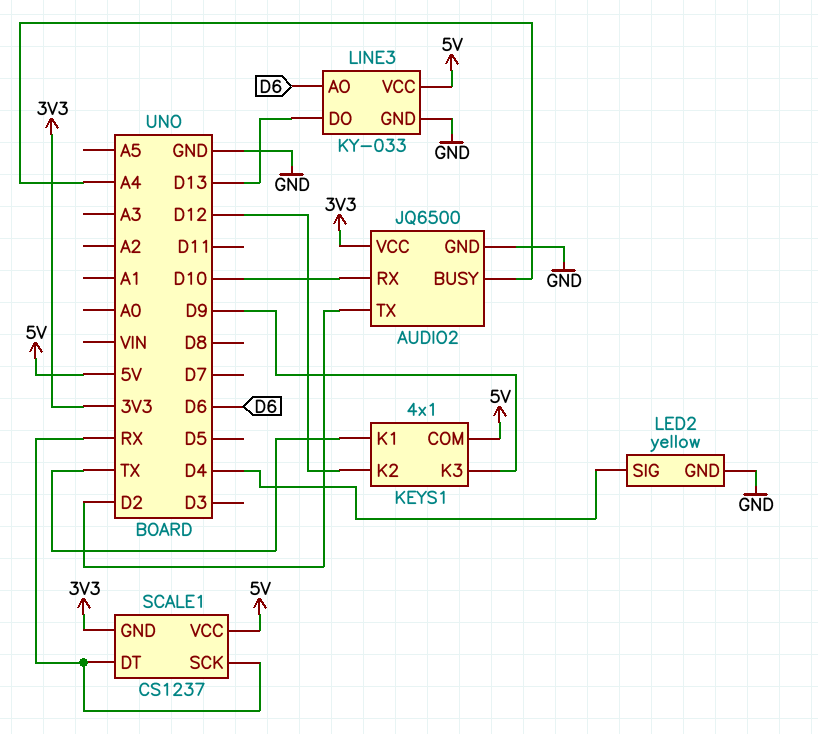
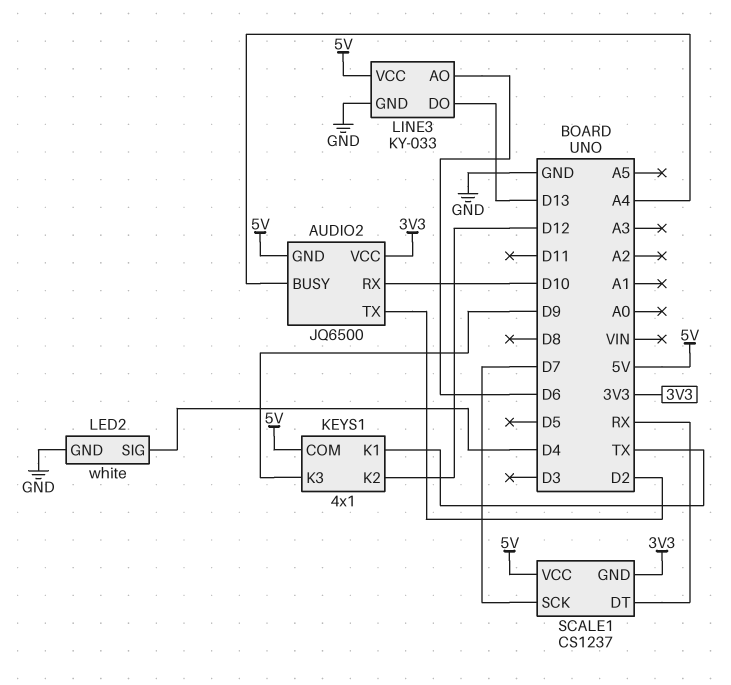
AUDIO2 pin GND: GND -> 5V
LED2: yellow -> white
SCALE1 pin SCK: RX -> D7

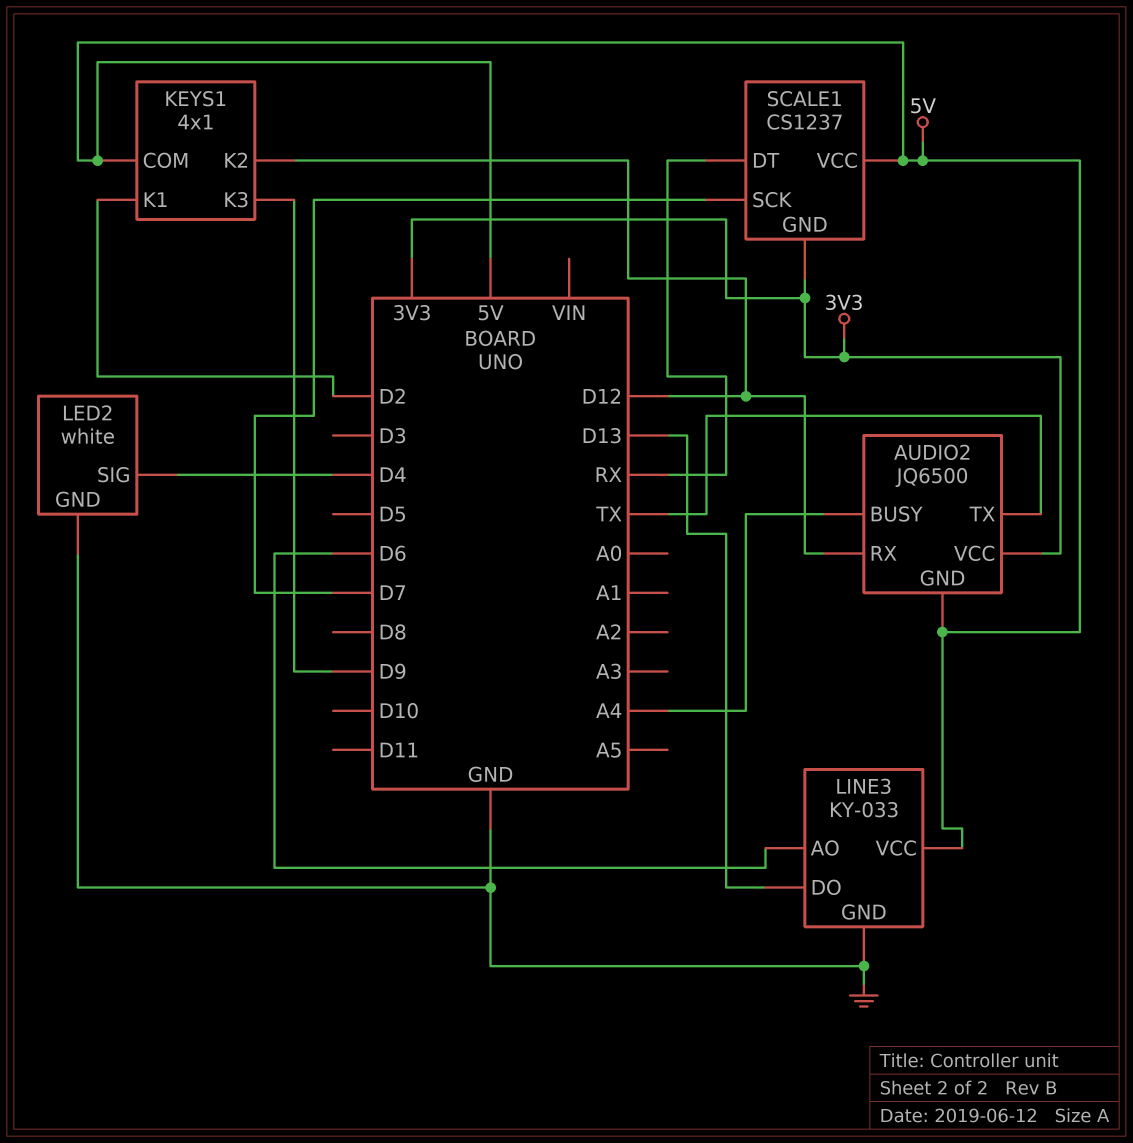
AUDIO2 pin RX: D10 -> D12
AUDIO2 pin TX: D2 -> TX
KEYS1 pin K1: TX -> D2

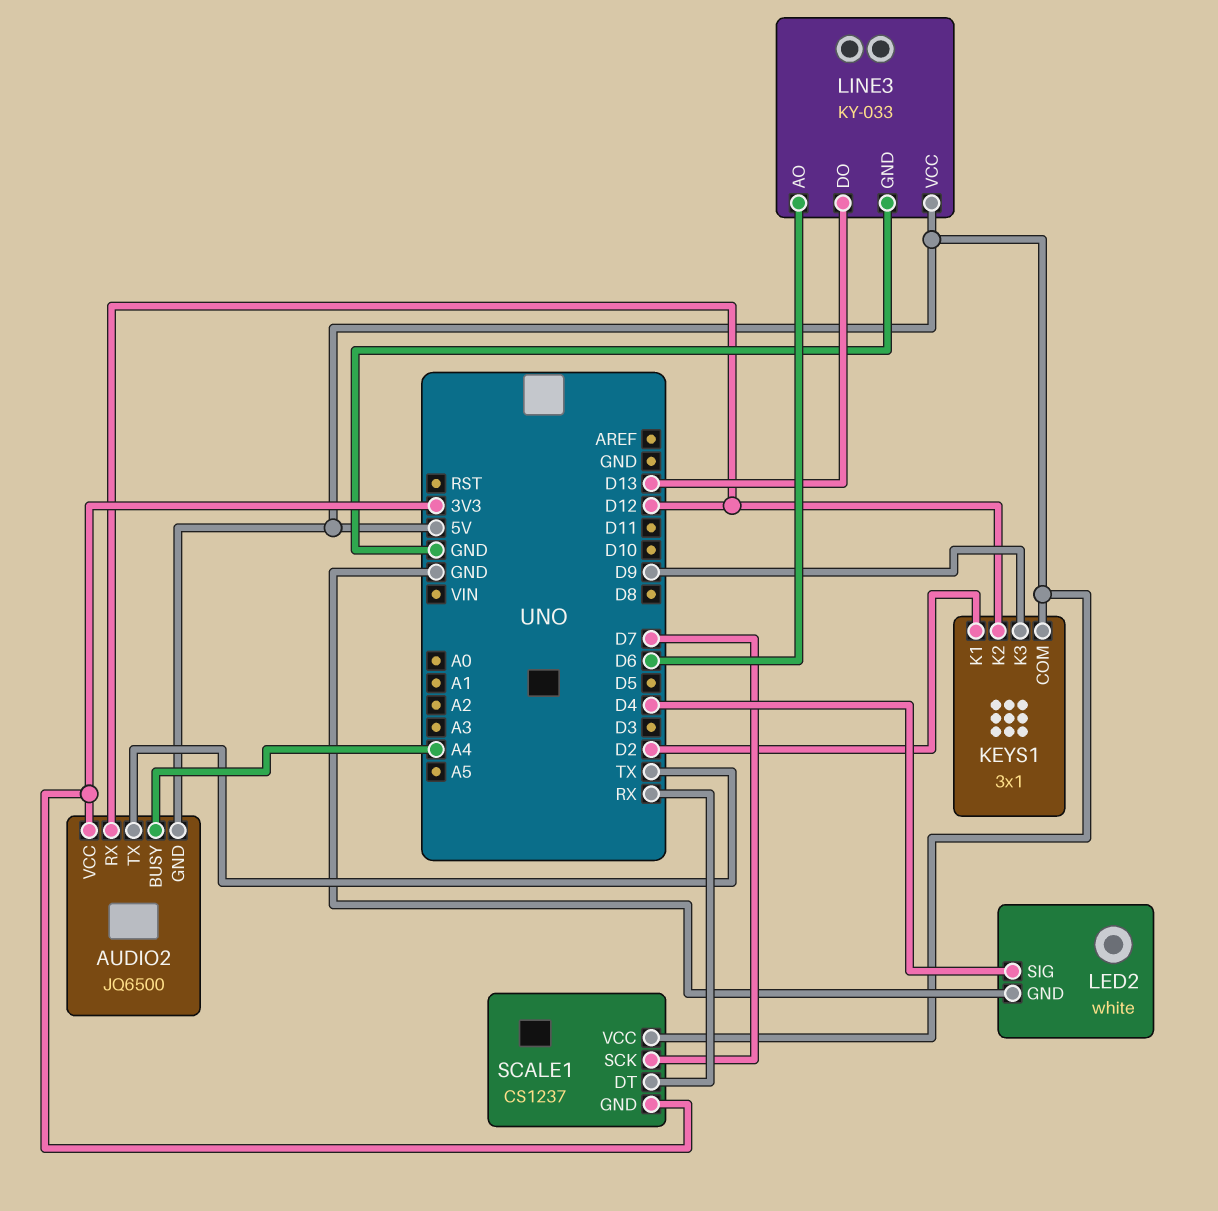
KEYS1: 4x1 -> 3x1

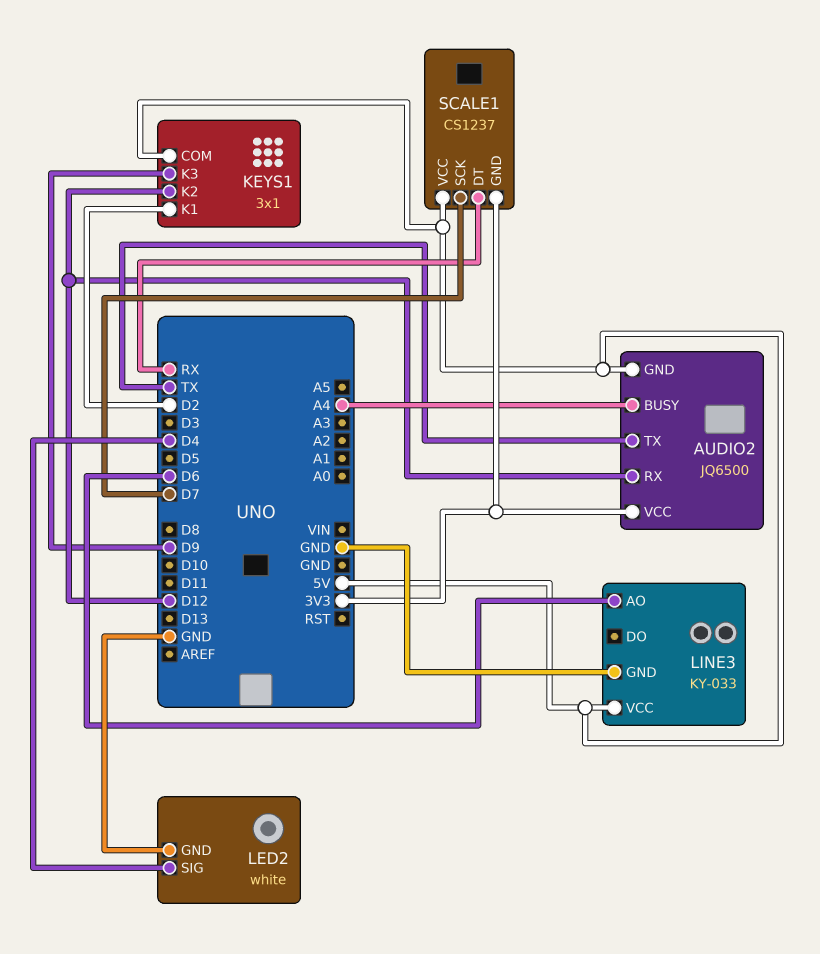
LINE3 pin DO: D13 -> none

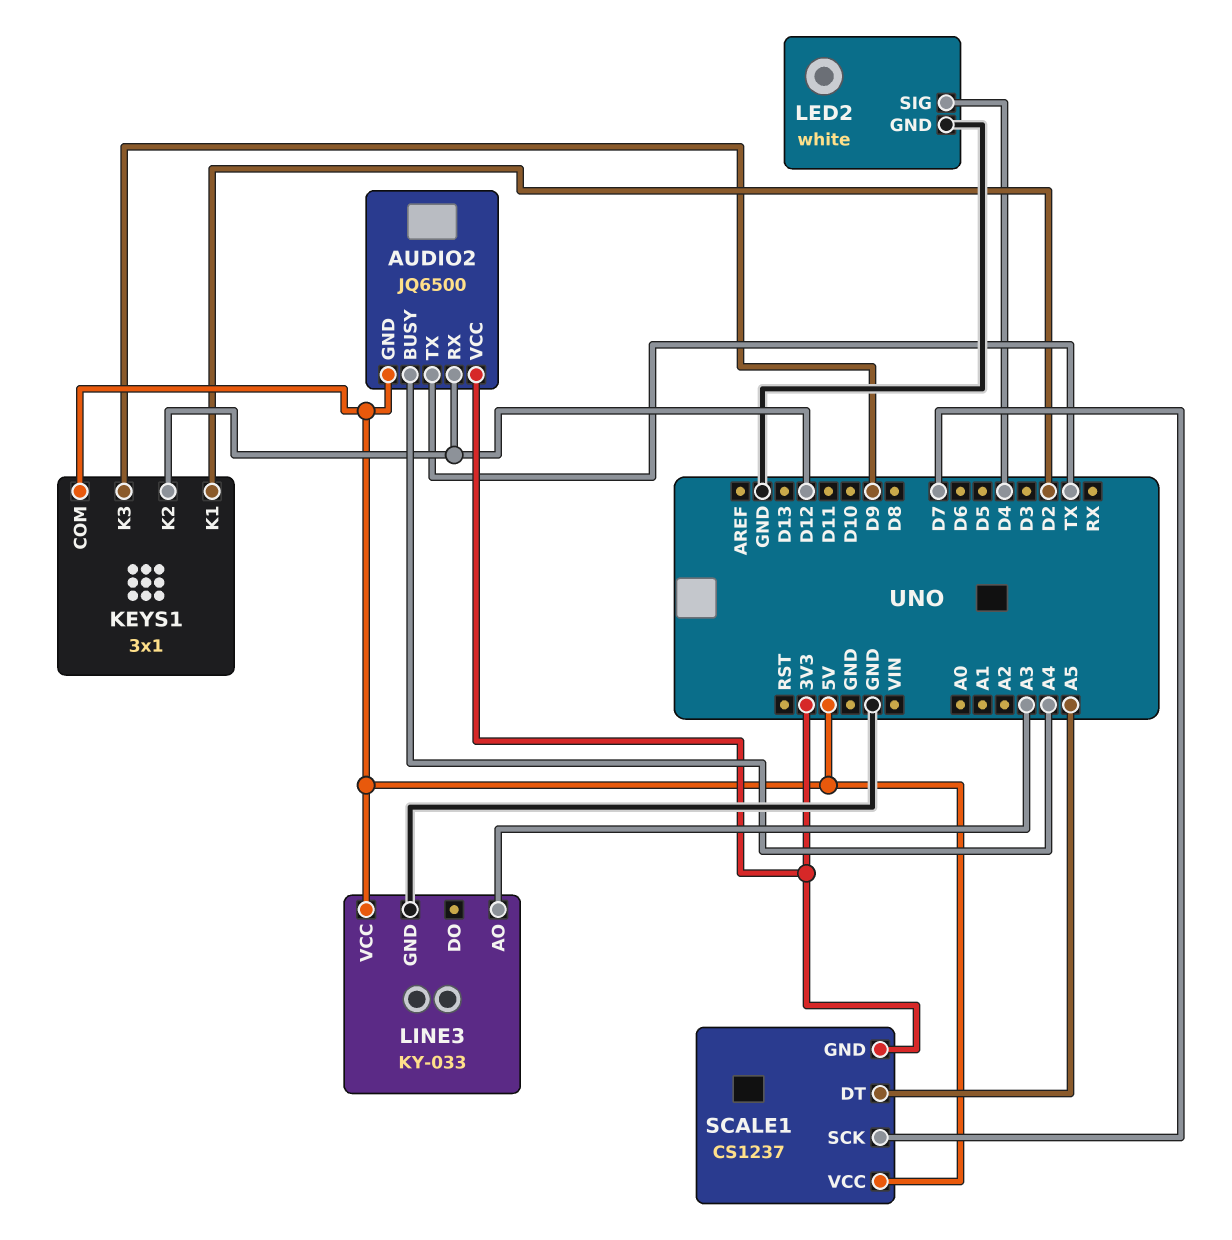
LINE3 pin AO: D6 -> A3
SCALE1 pin DT: RX -> A5

